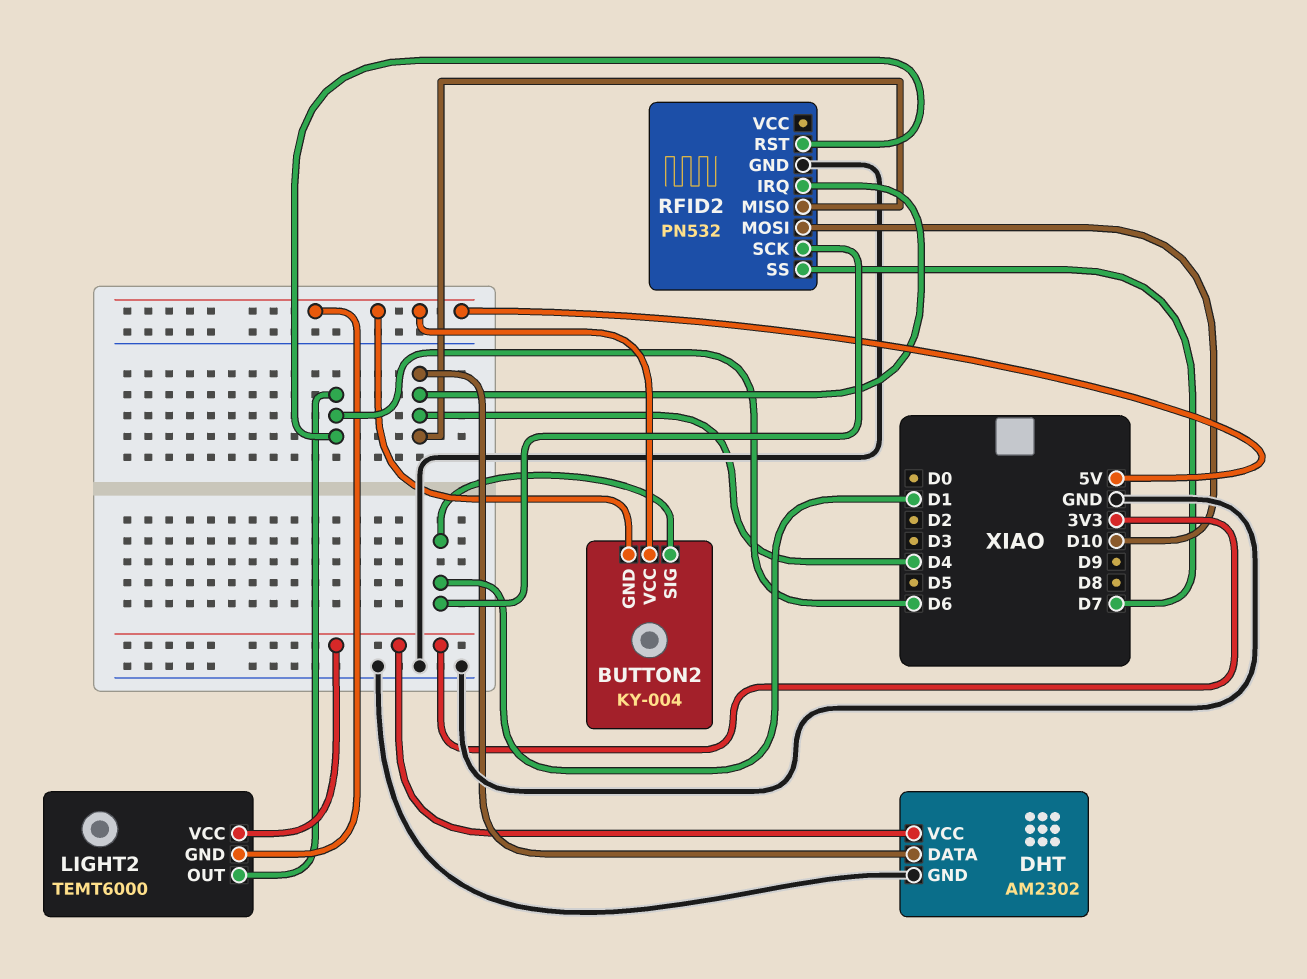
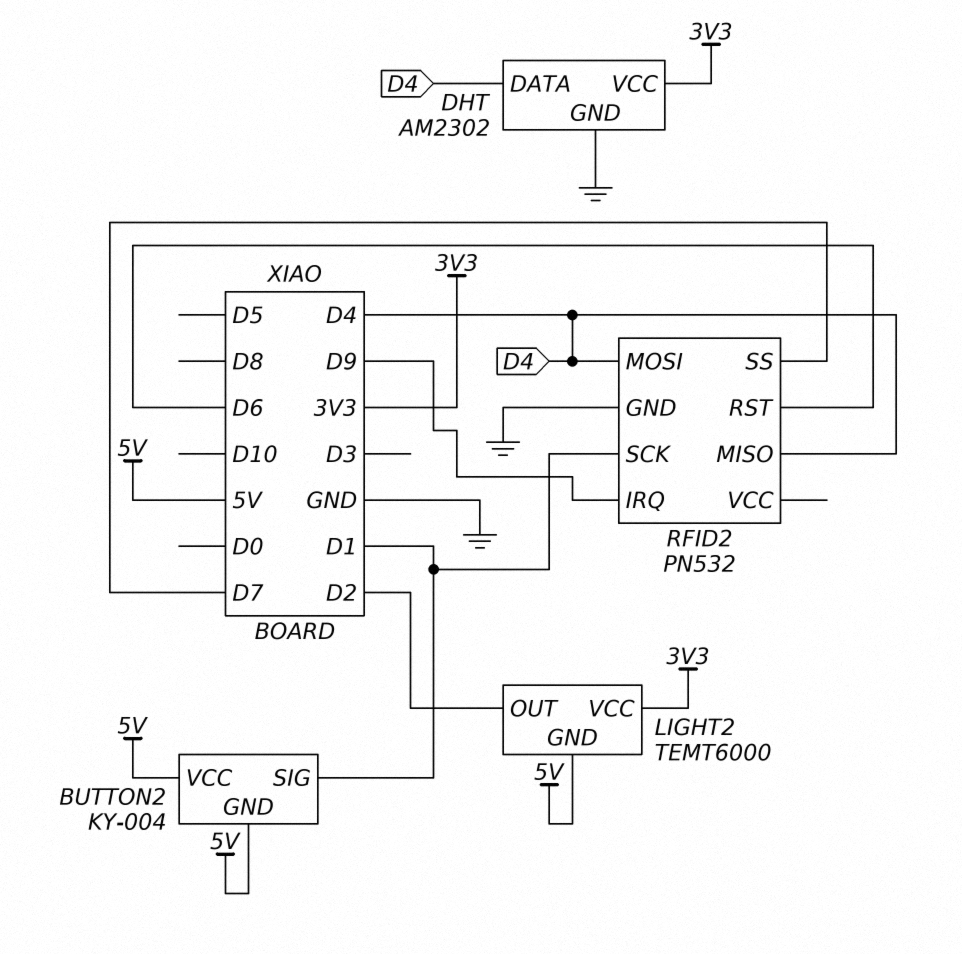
LIGHT2 pin OUT: D6 -> D2
RFID2 pin IRQ: D4 -> D9
RFID2 pin MOSI: D10 -> D4

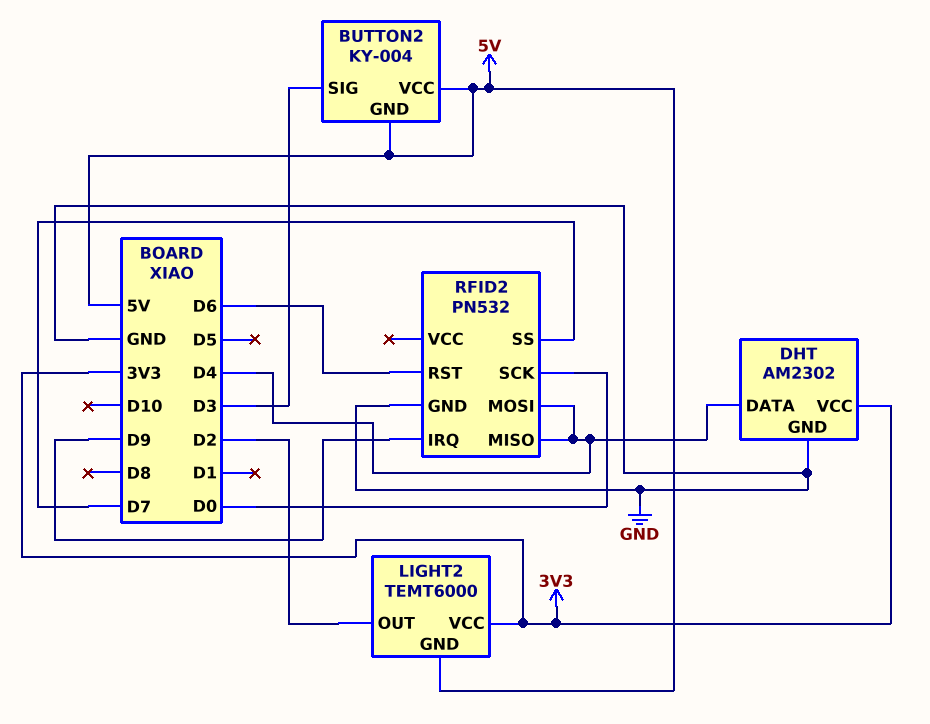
BUTTON2 pin SIG: D1 -> D3
RFID2 pin SCK: D1 -> D0

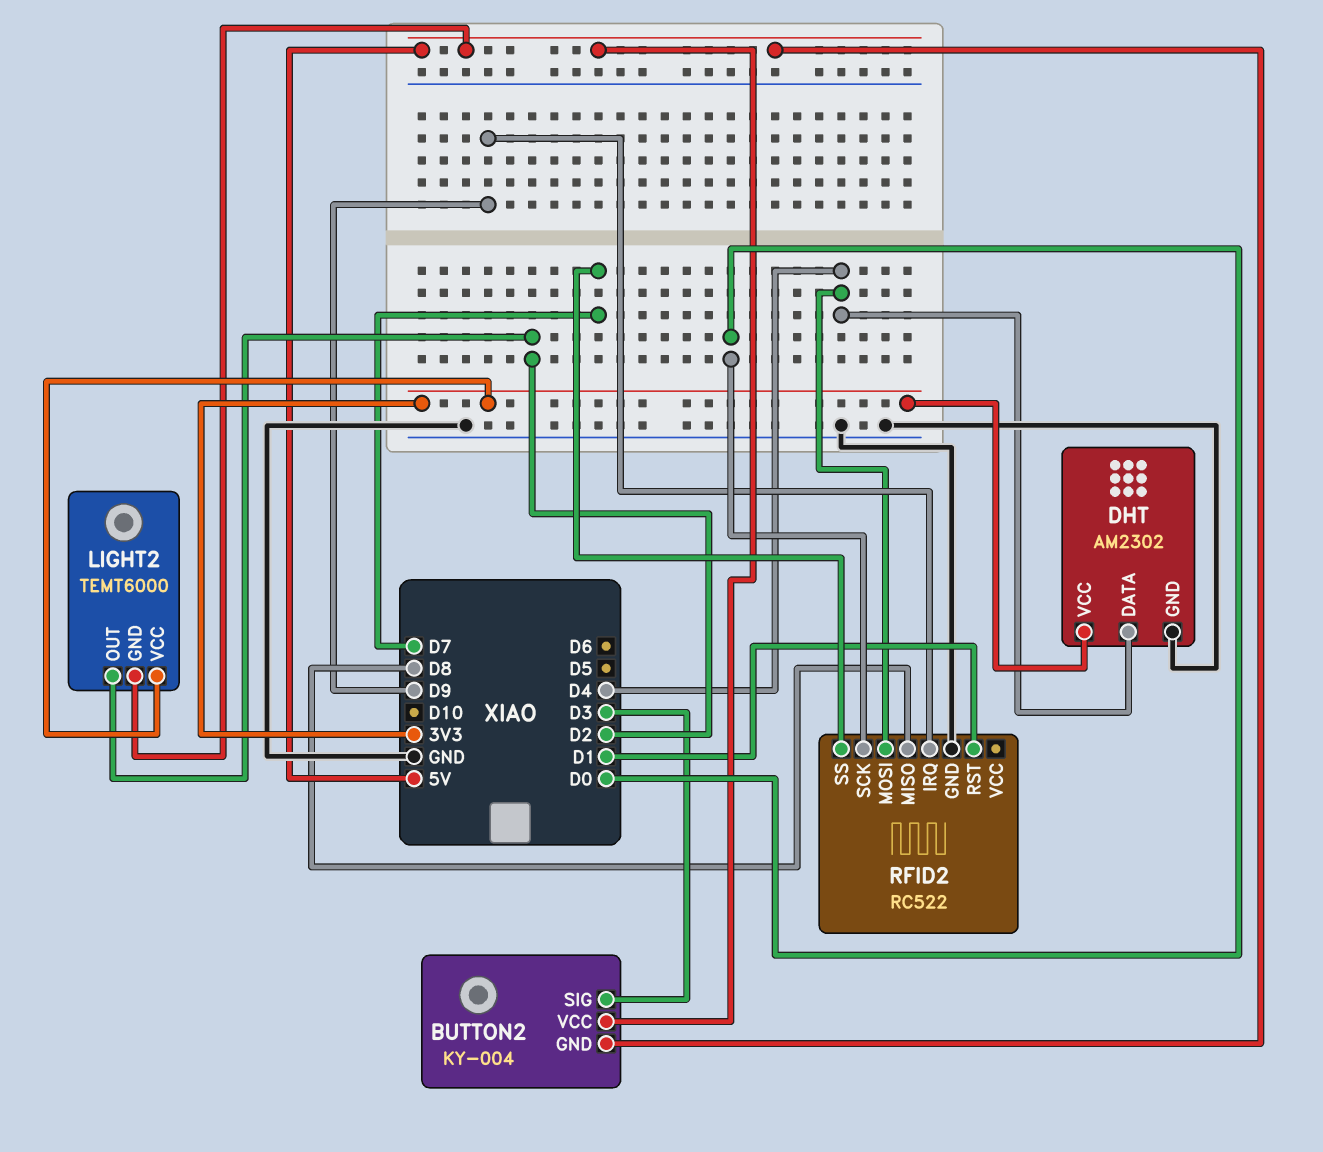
RFID2: PN532 -> RC522
RFID2 pin MISO: D4 -> D8
RFID2 pin RST: D6 -> D1

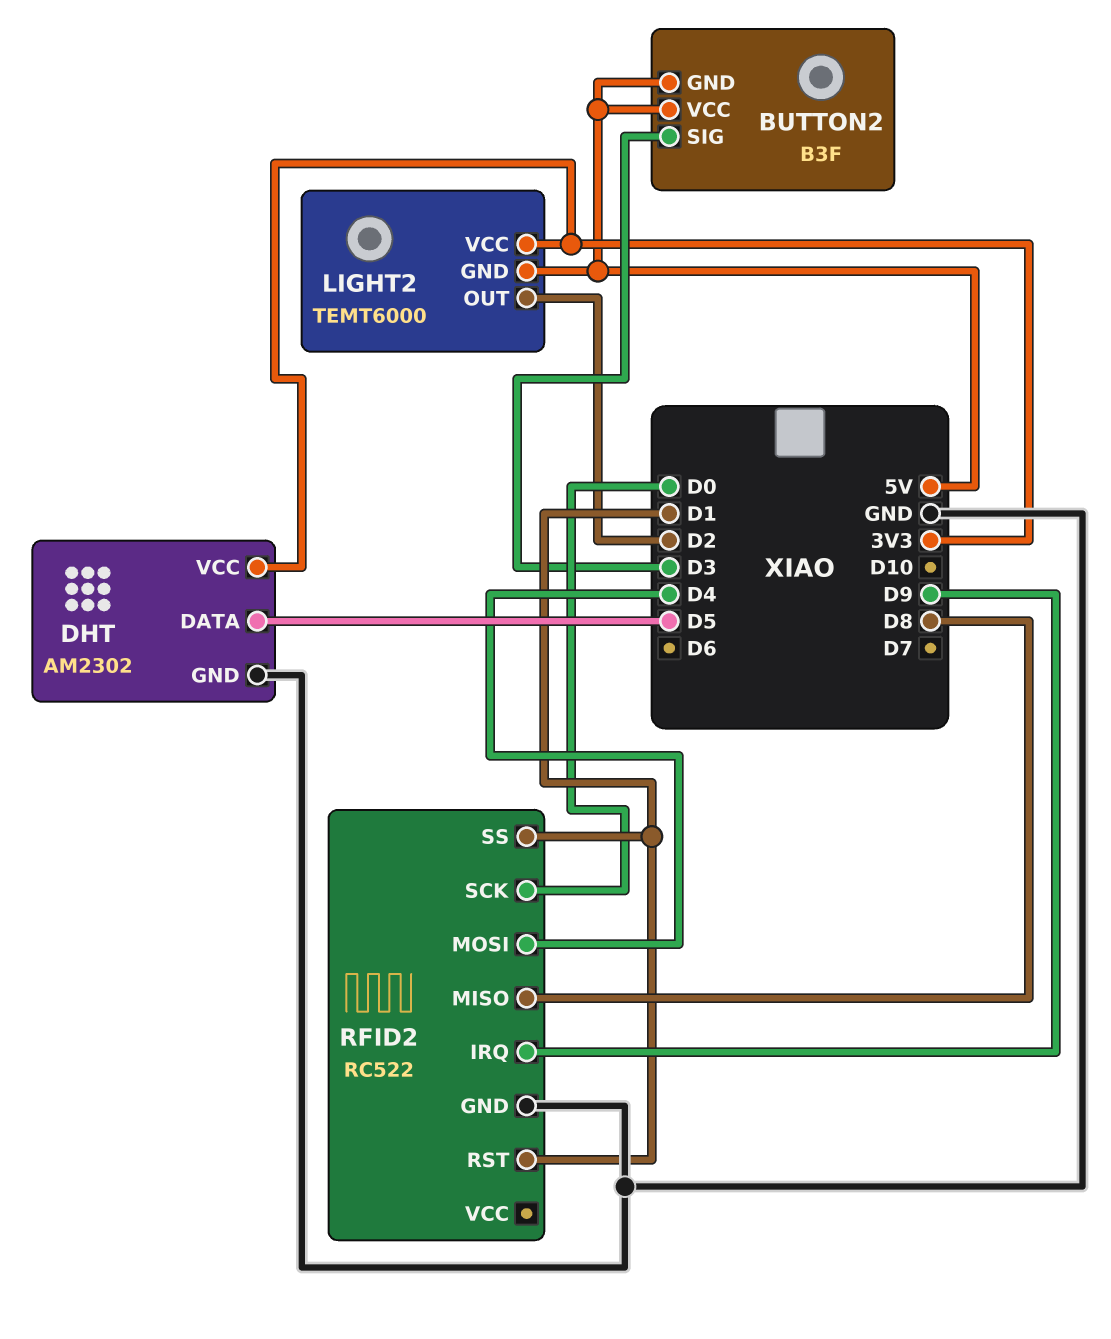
BUTTON2: KY-004 -> B3F
DHT pin DATA: D4 -> D5
RFID2 pin SS: D7 -> D1

